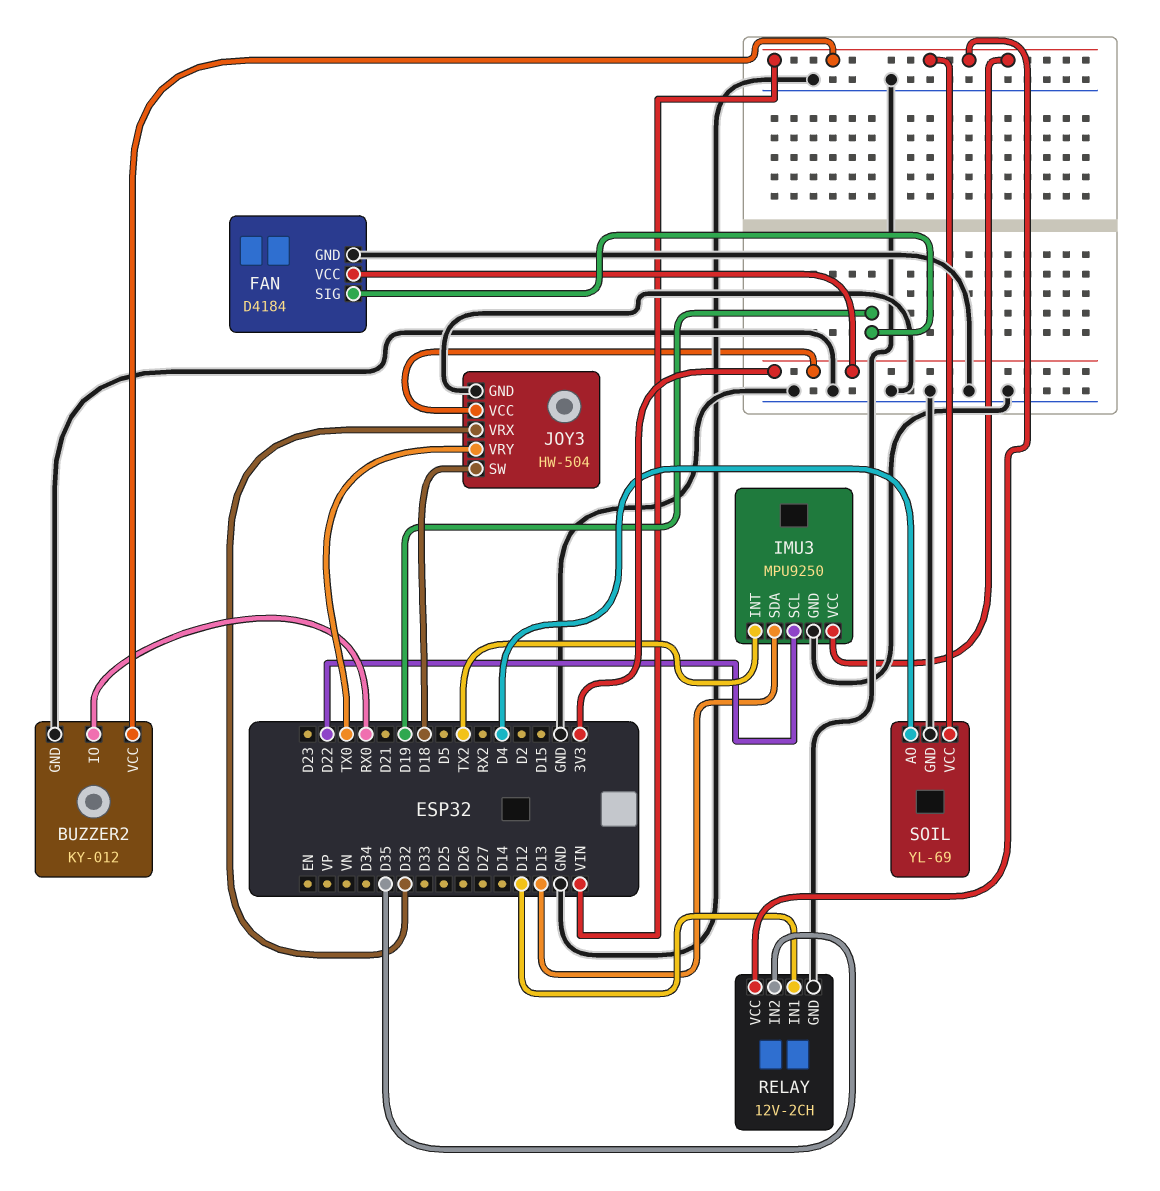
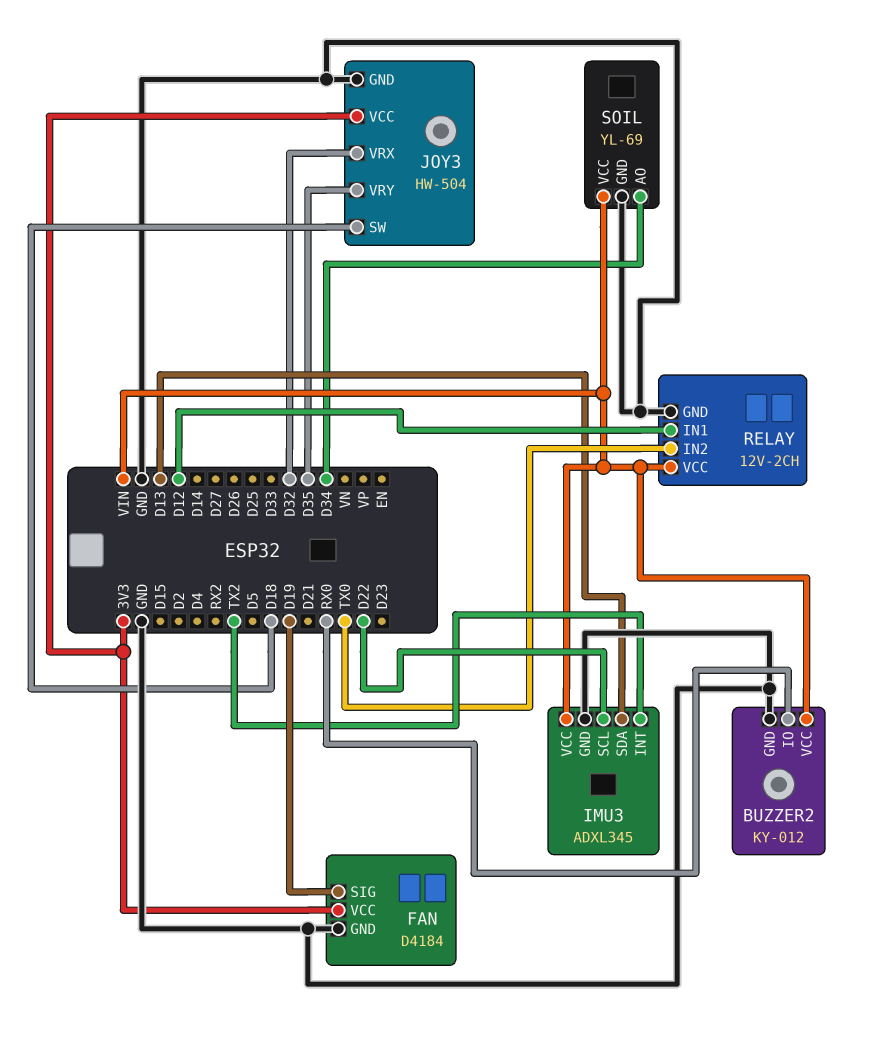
IMU3: MPU9250 -> ADXL345
JOY3 pin VRY: TX0 -> D35
RELAY pin IN2: D35 -> TX0
SOIL pin AO: D4 -> D34

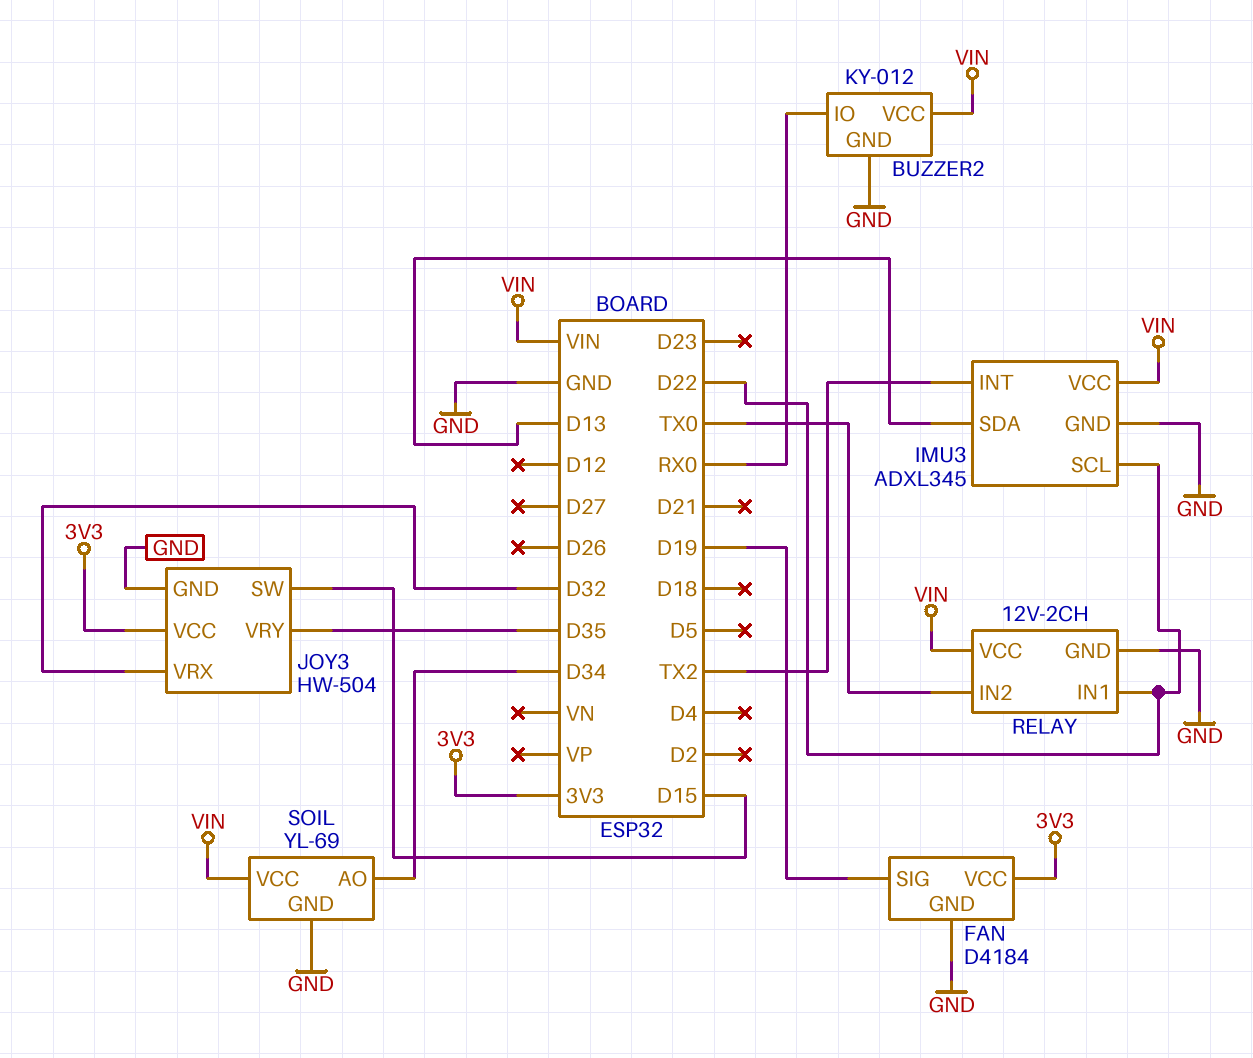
JOY3 pin SW: D18 -> D15
RELAY pin IN1: D12 -> D22

